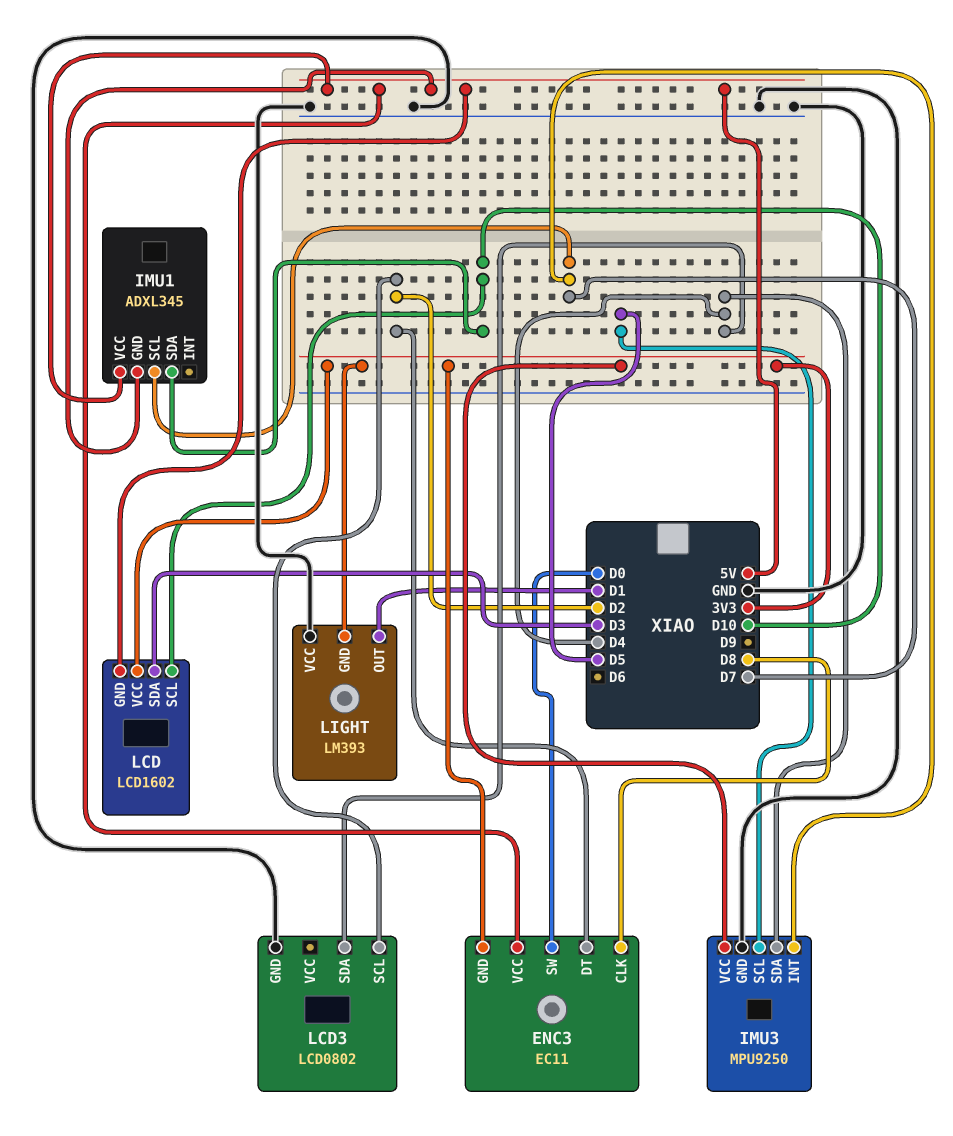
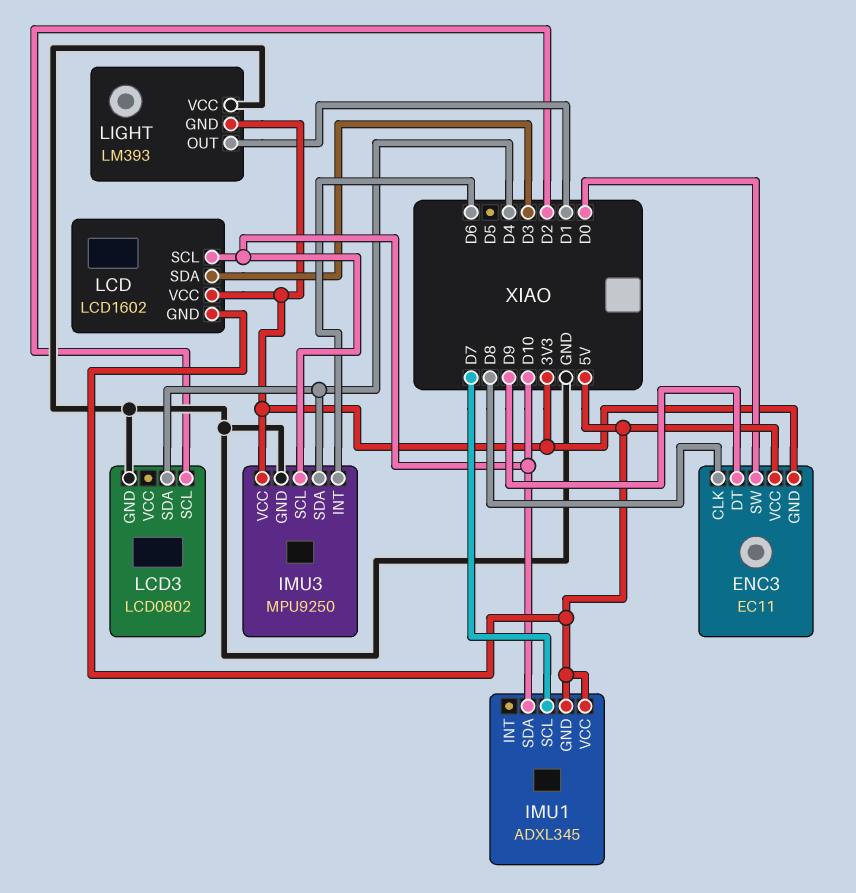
ENC3 pin DT: D2 -> D9
IMU3 pin INT: D7 -> D6
IMU3 pin SCL: D5 -> D10

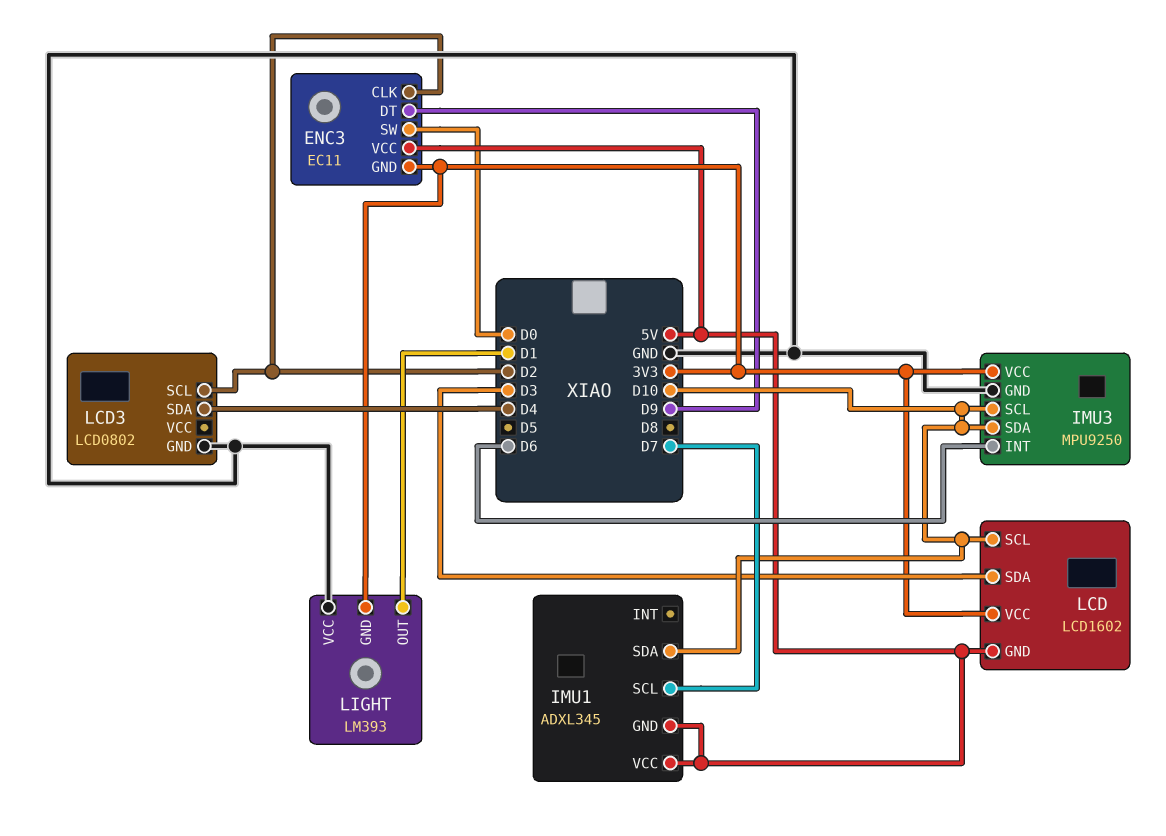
ENC3 pin CLK: D8 -> D2
IMU3 pin SDA: D4 -> D10

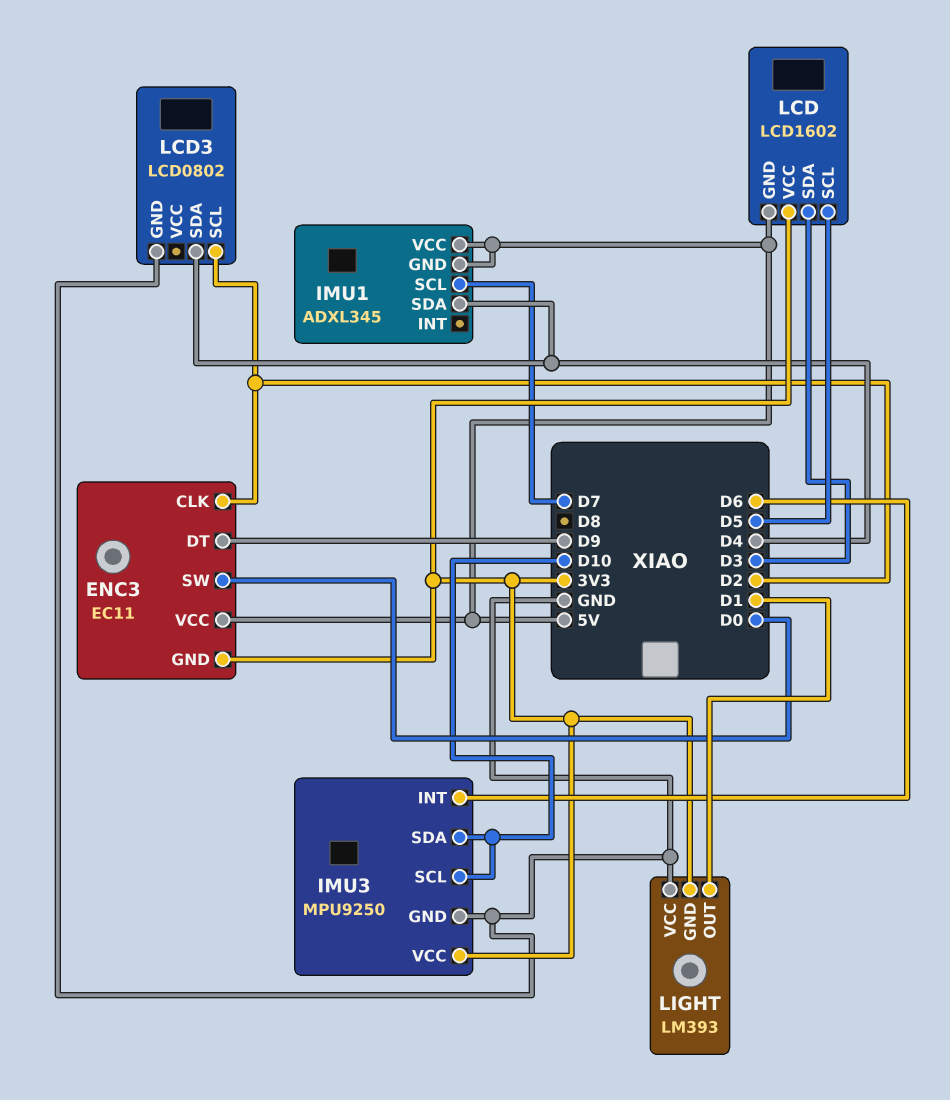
IMU1 pin SDA: D10 -> D4
LCD pin SCL: D10 -> D5

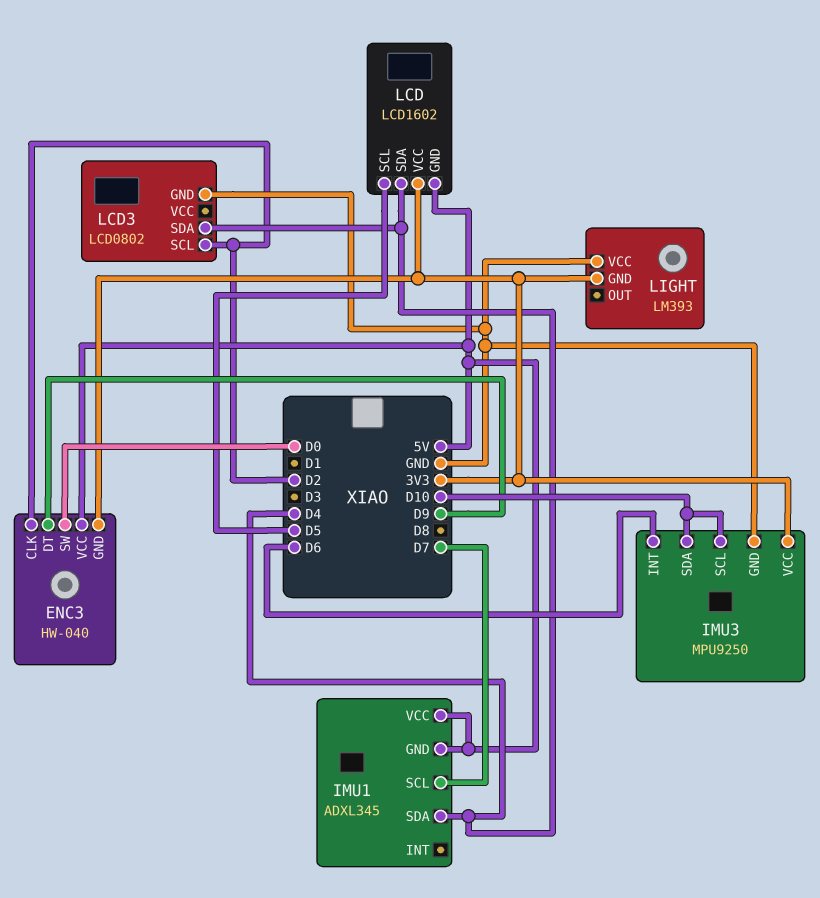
ENC3: EC11 -> HW-040
LCD pin SDA: D3 -> D4
LIGHT pin OUT: D1 -> none

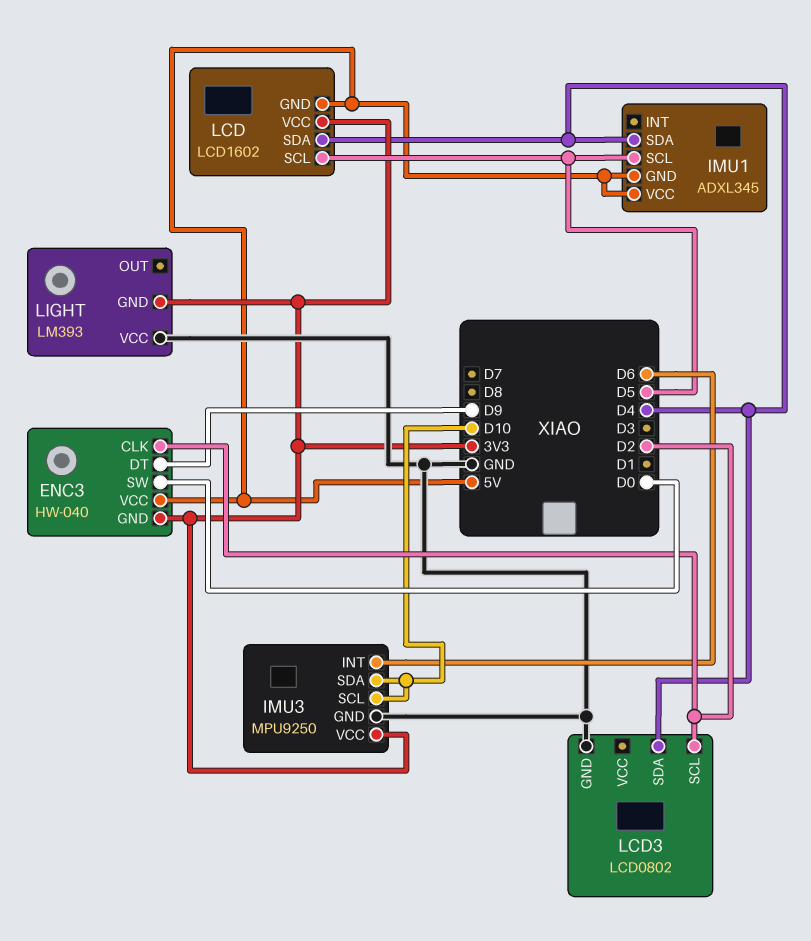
IMU1 pin SCL: D7 -> D5

